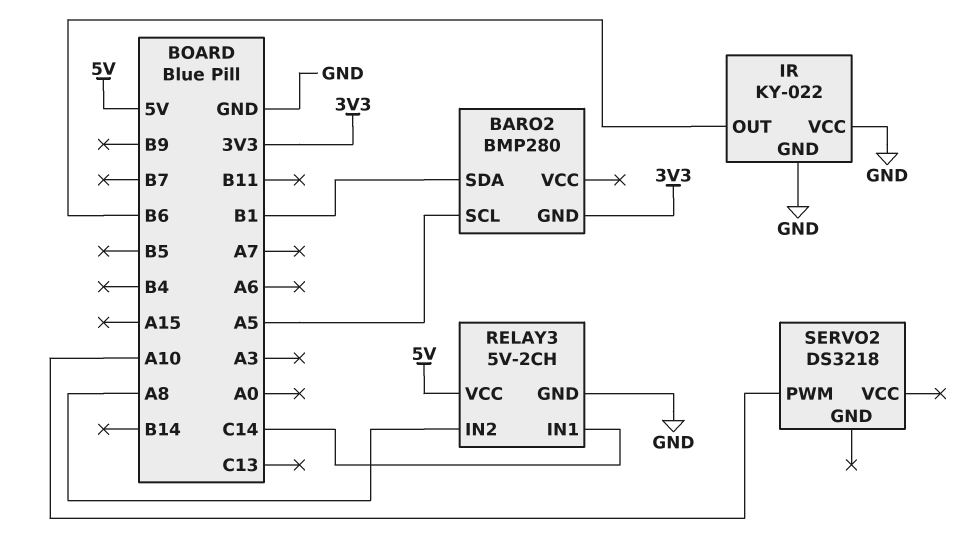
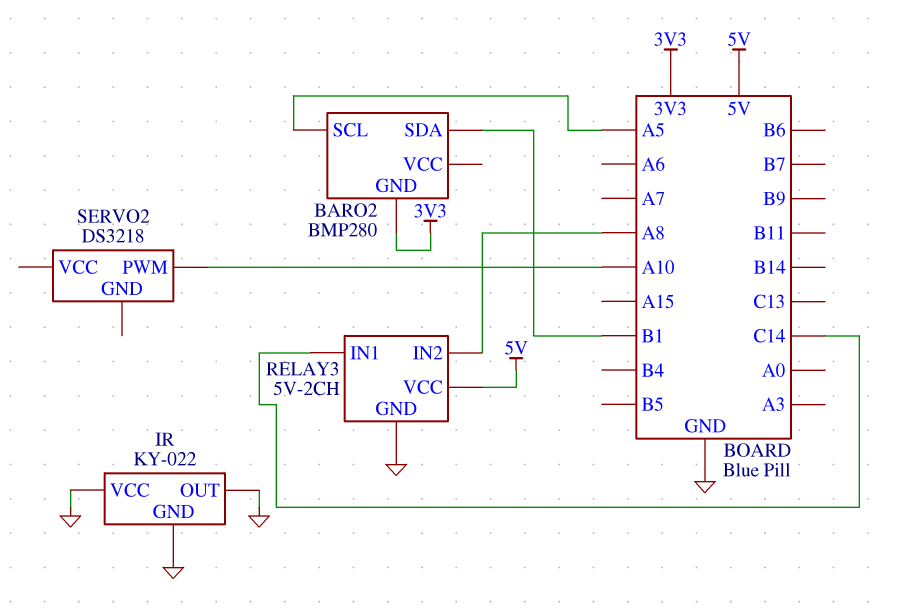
IR pin OUT: B6 -> GND

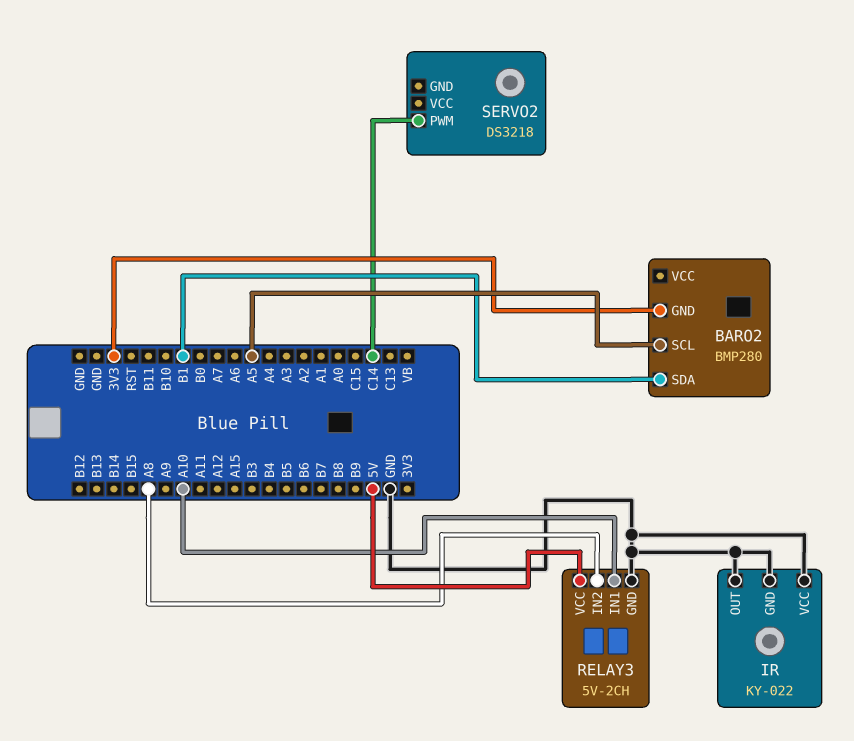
RELAY3 pin IN1: C14 -> A10
SERVO2 pin PWM: A10 -> C14

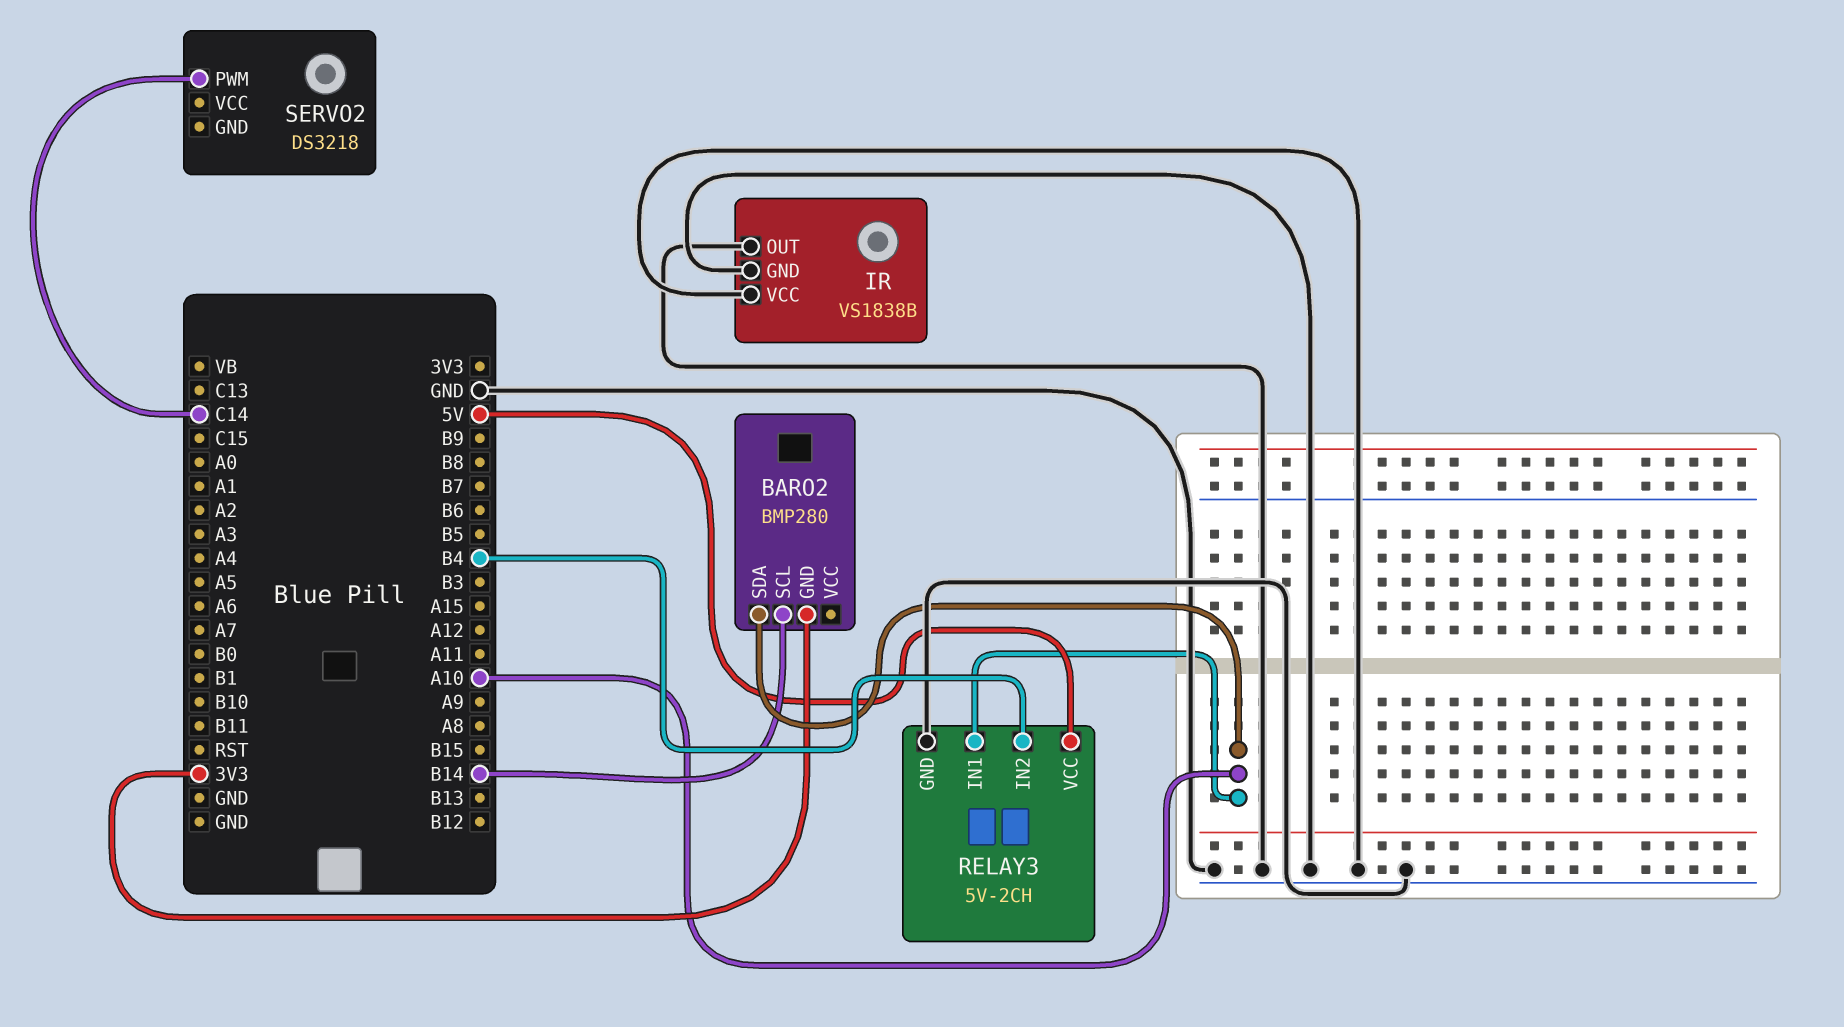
BARO2 pin SCL: A5 -> B14
BARO2 pin SDA: B1 -> A10
IR: KY-022 -> VS1838B
RELAY3 pin IN2: A8 -> B4

